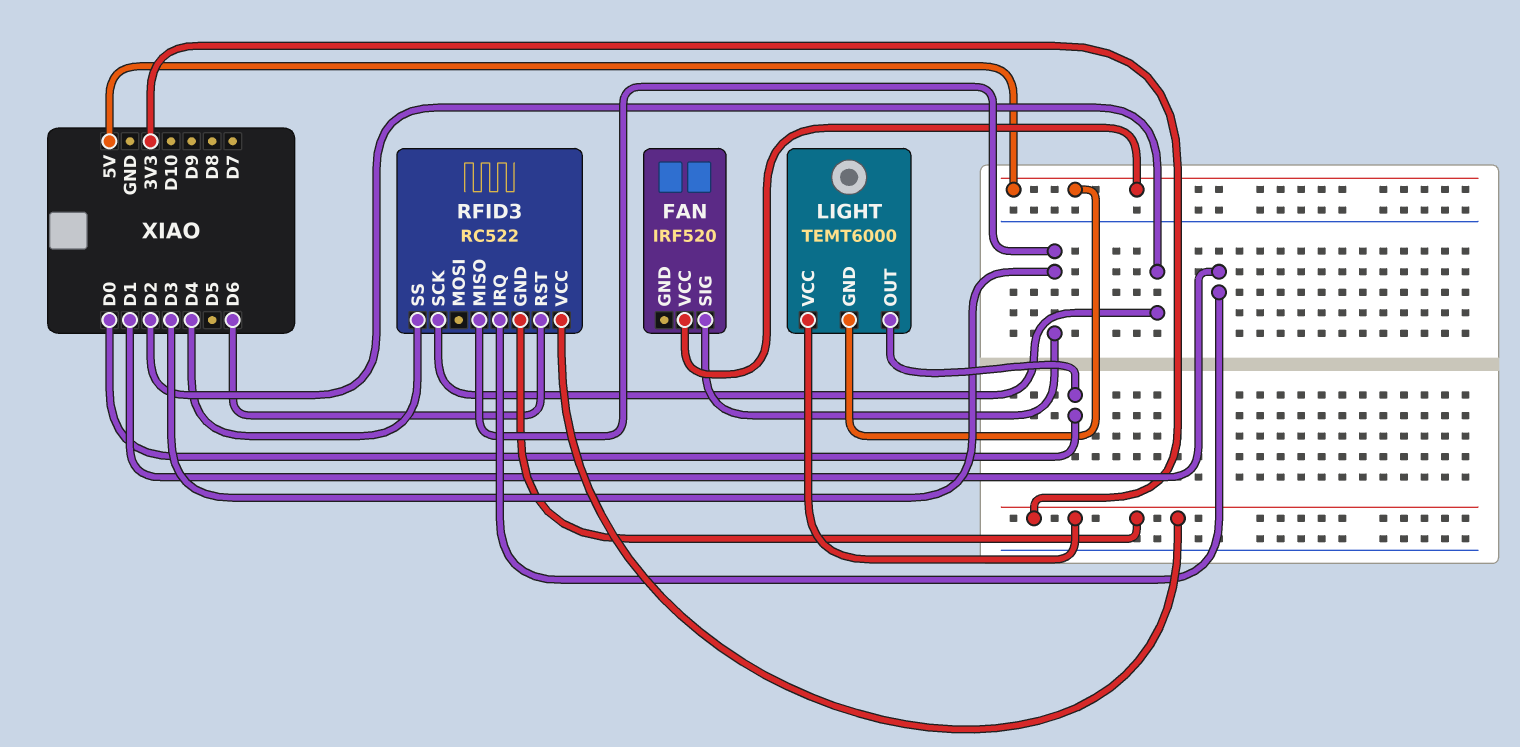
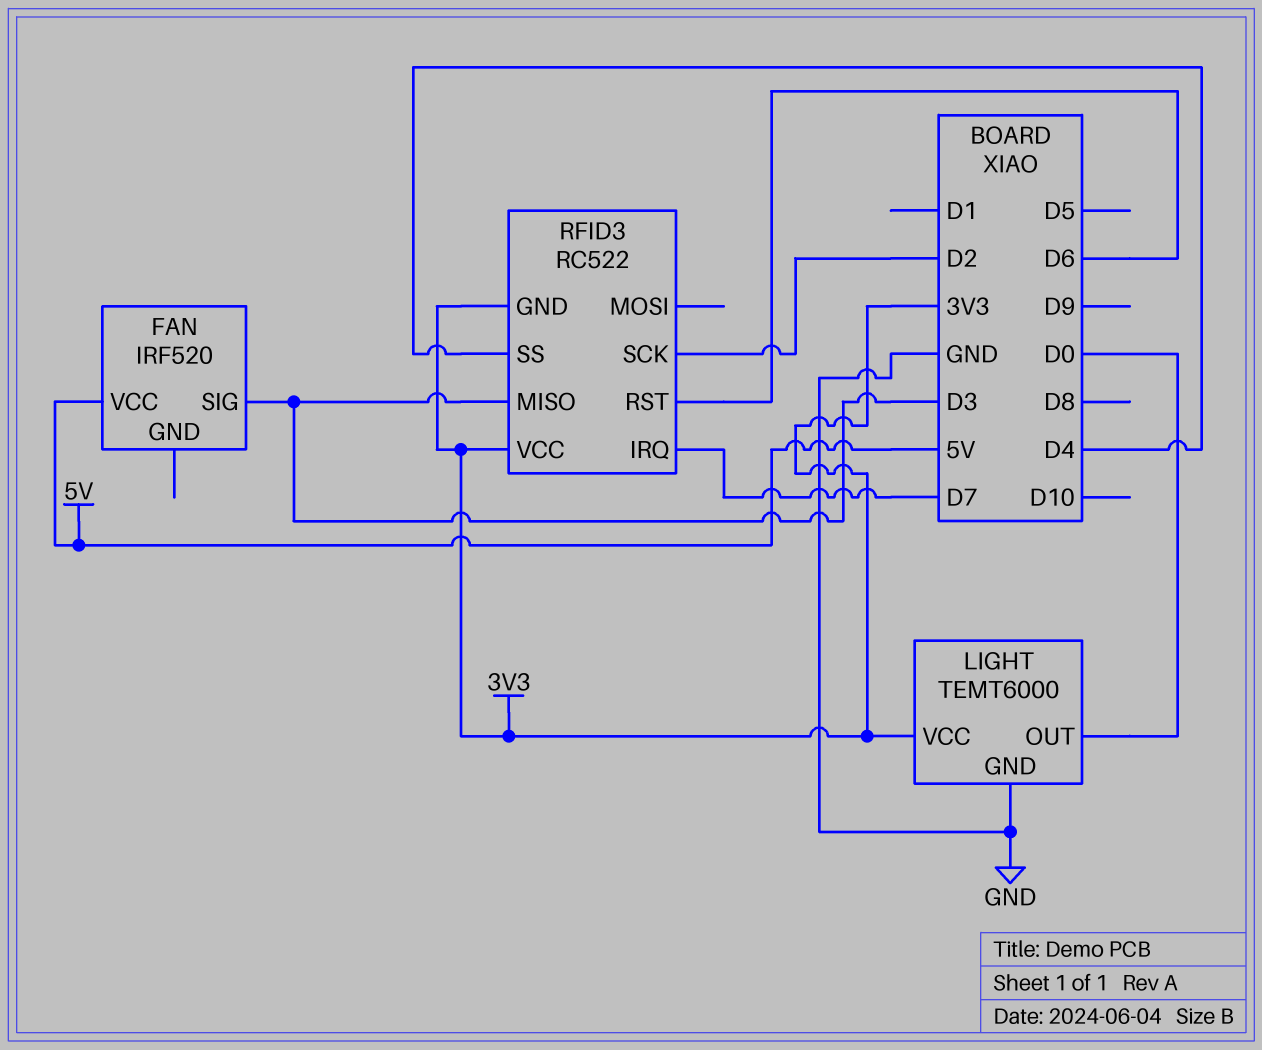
LIGHT pin GND: 5V -> GND
RFID3 pin IRQ: D1 -> D7

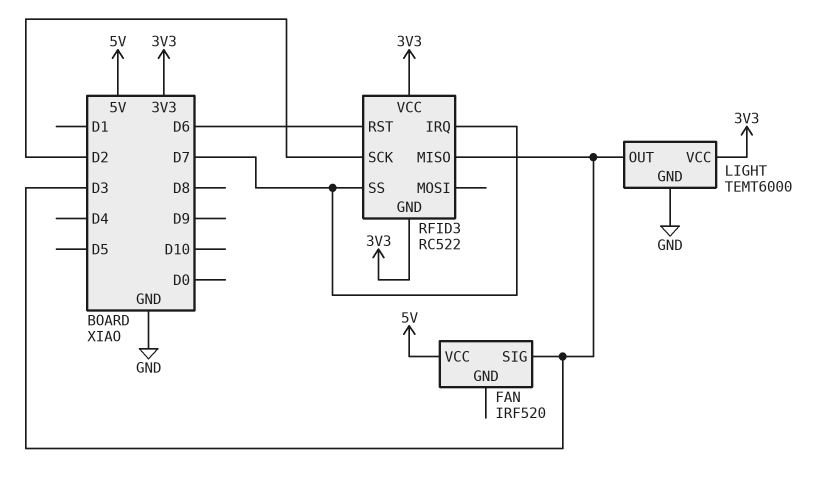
LIGHT pin OUT: D0 -> D3
RFID3 pin SS: D4 -> D7

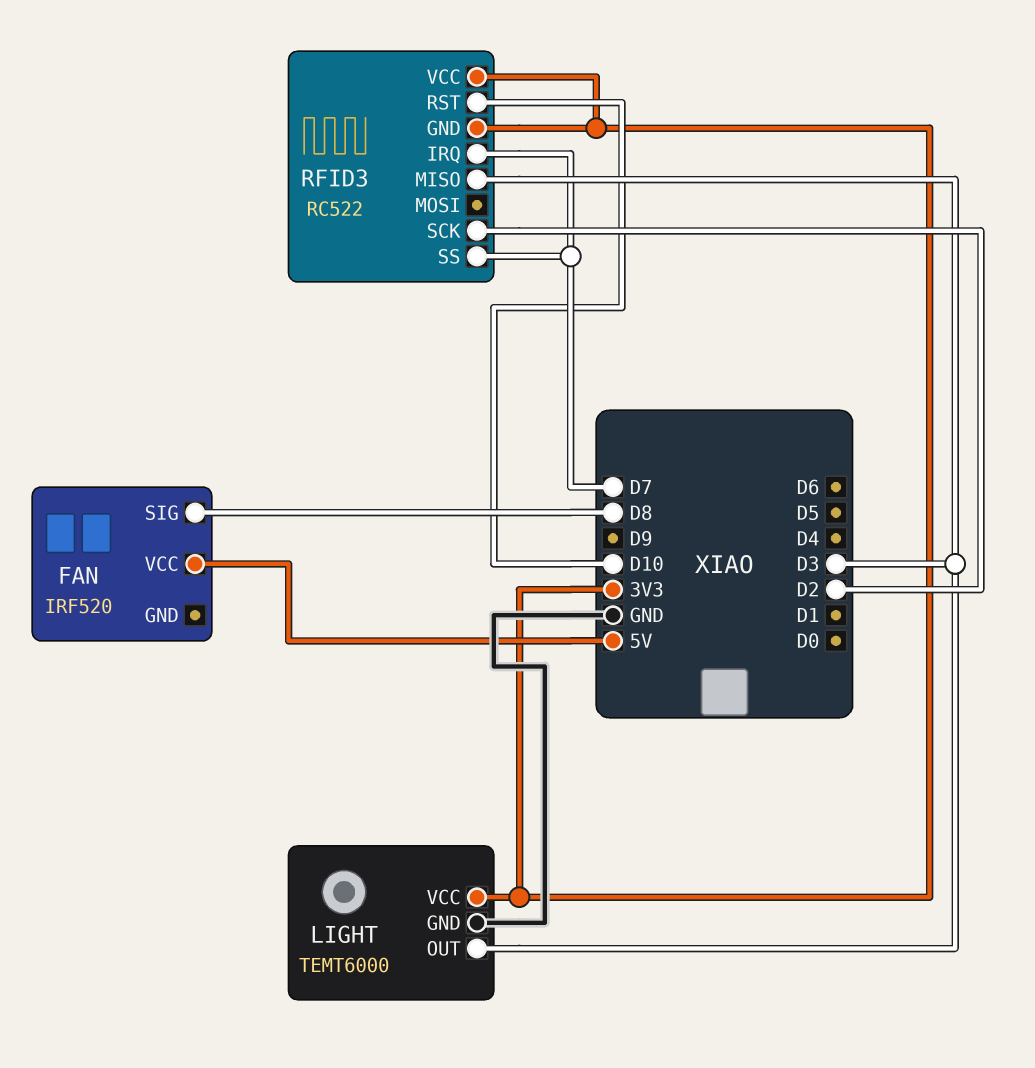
FAN pin SIG: D3 -> D8
RFID3 pin RST: D6 -> D10

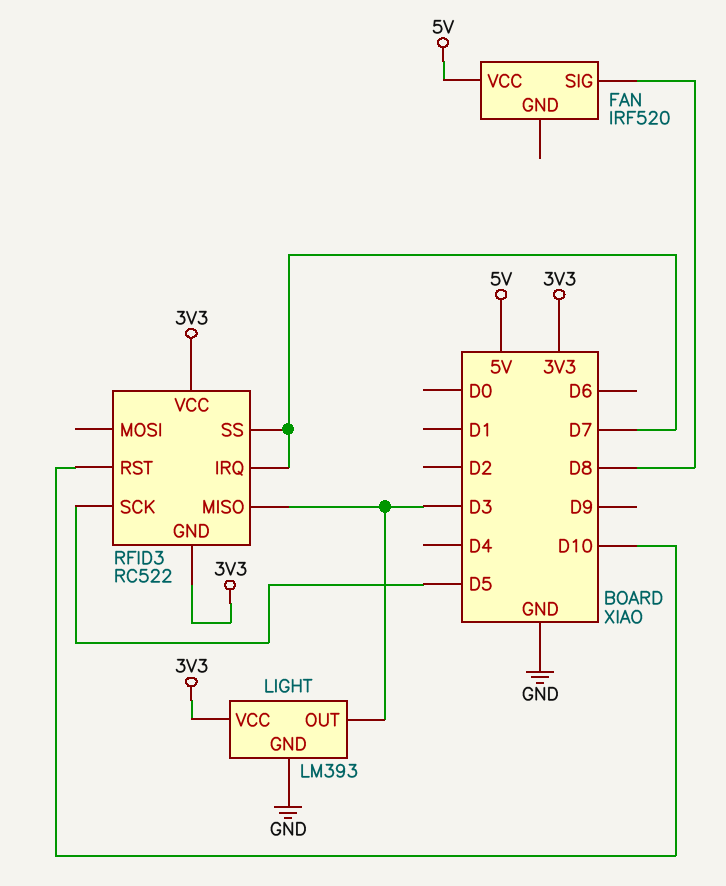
LIGHT: TEMT6000 -> LM393
RFID3 pin SCK: D2 -> D5

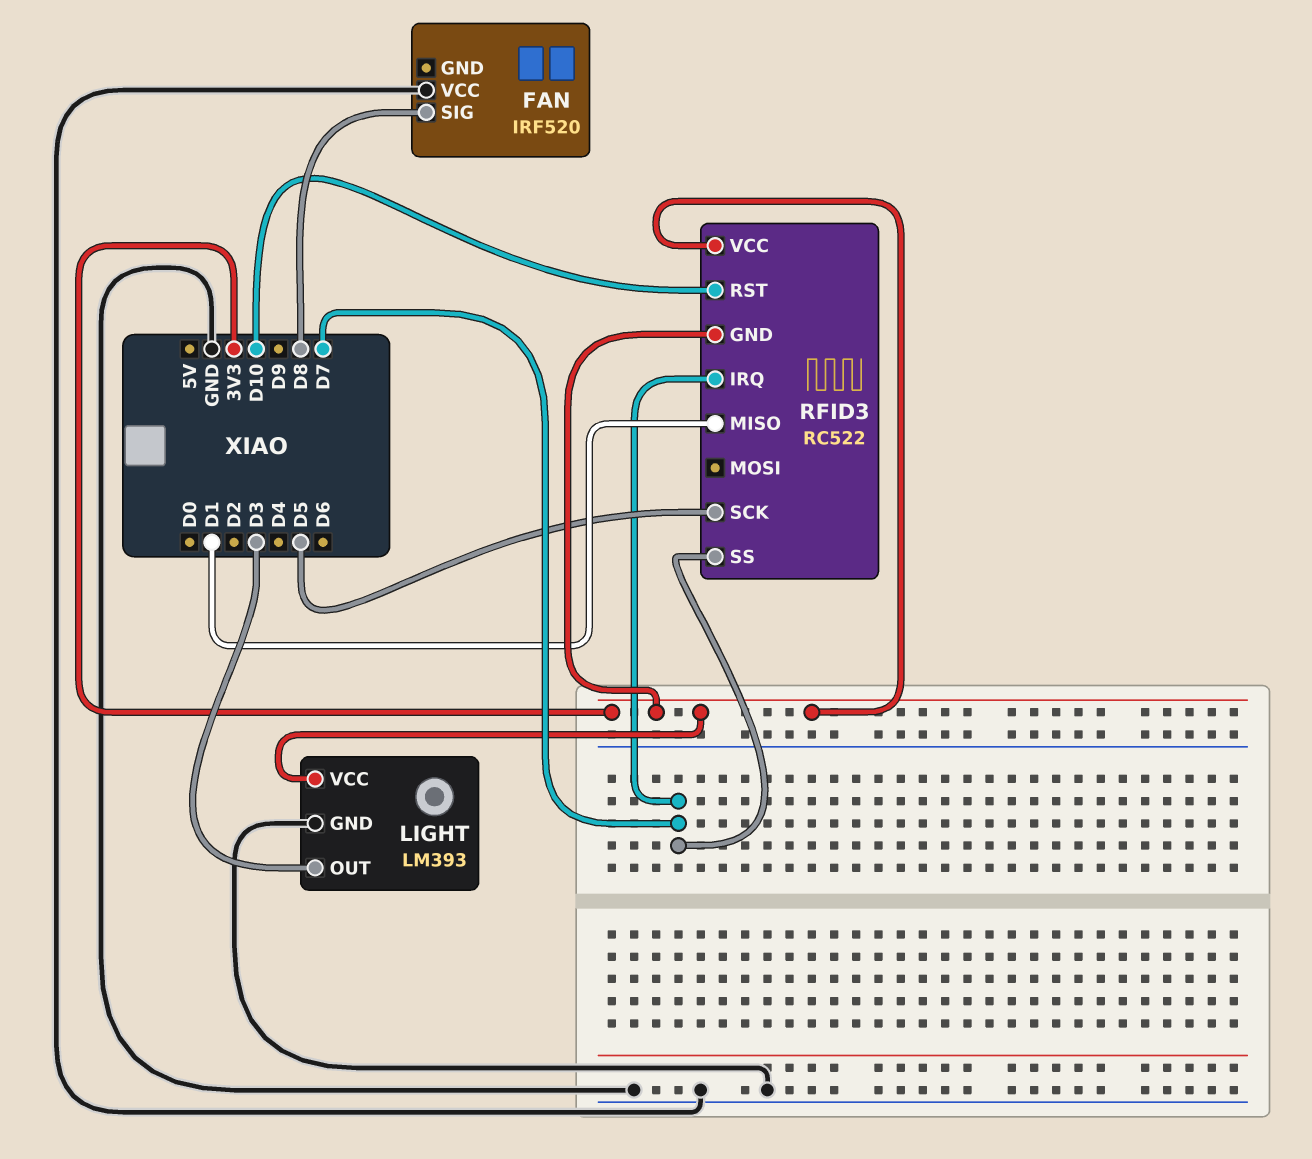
FAN pin VCC: 5V -> GND
RFID3 pin MISO: D3 -> D1

